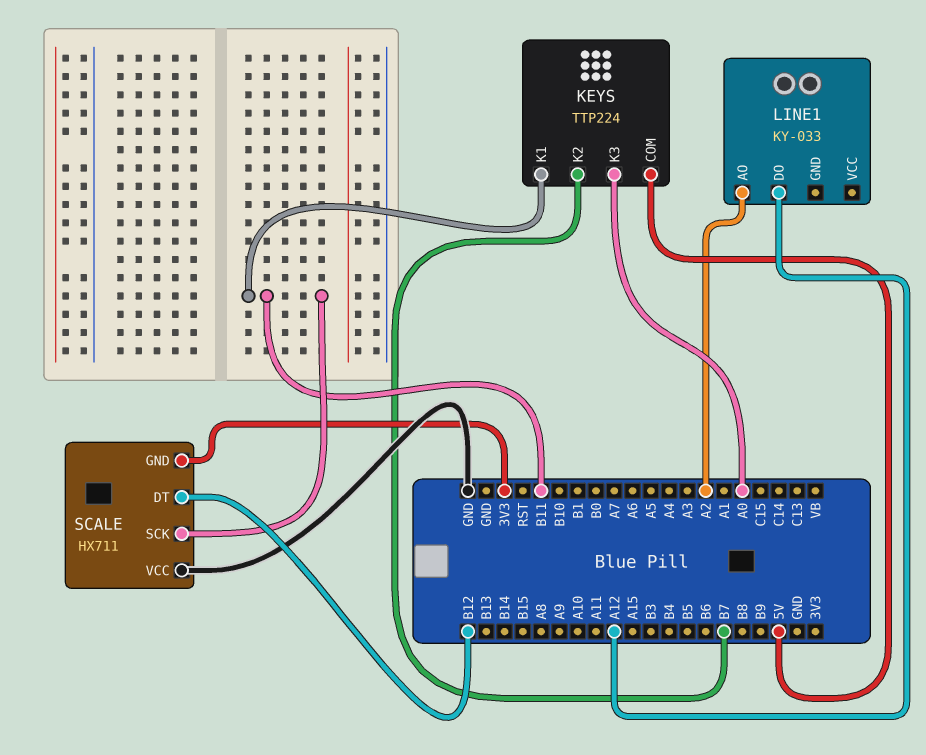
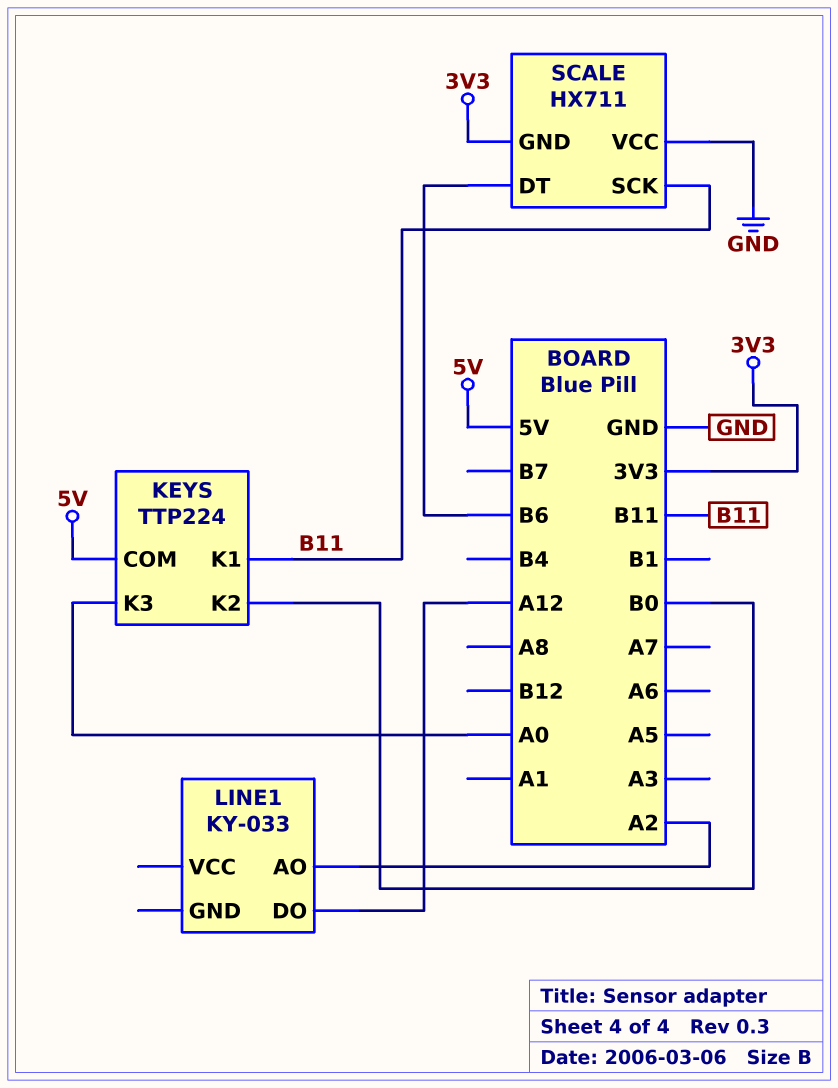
KEYS pin K2: B7 -> B0
SCALE pin DT: B12 -> B6

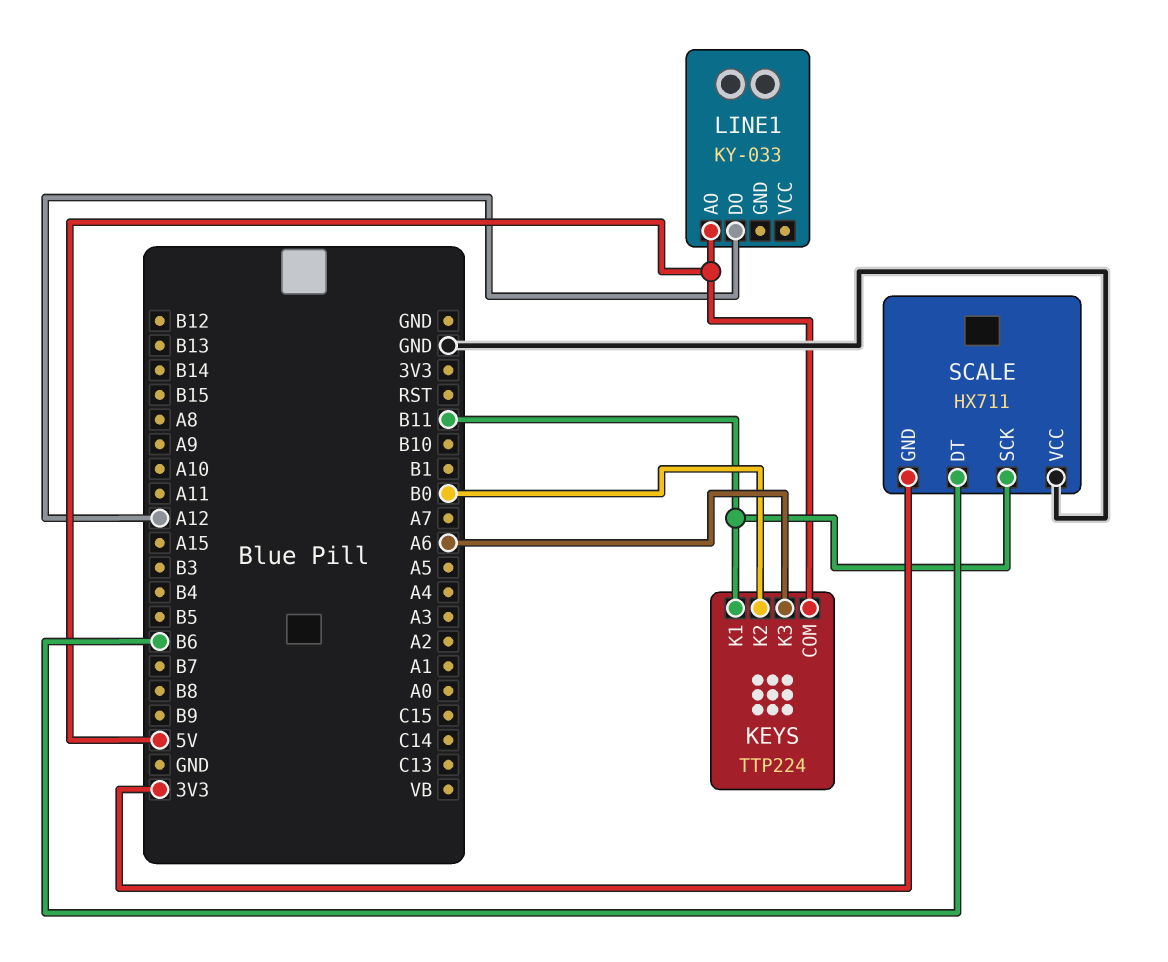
KEYS pin K3: A0 -> A6
LINE1 pin AO: A2 -> 5V

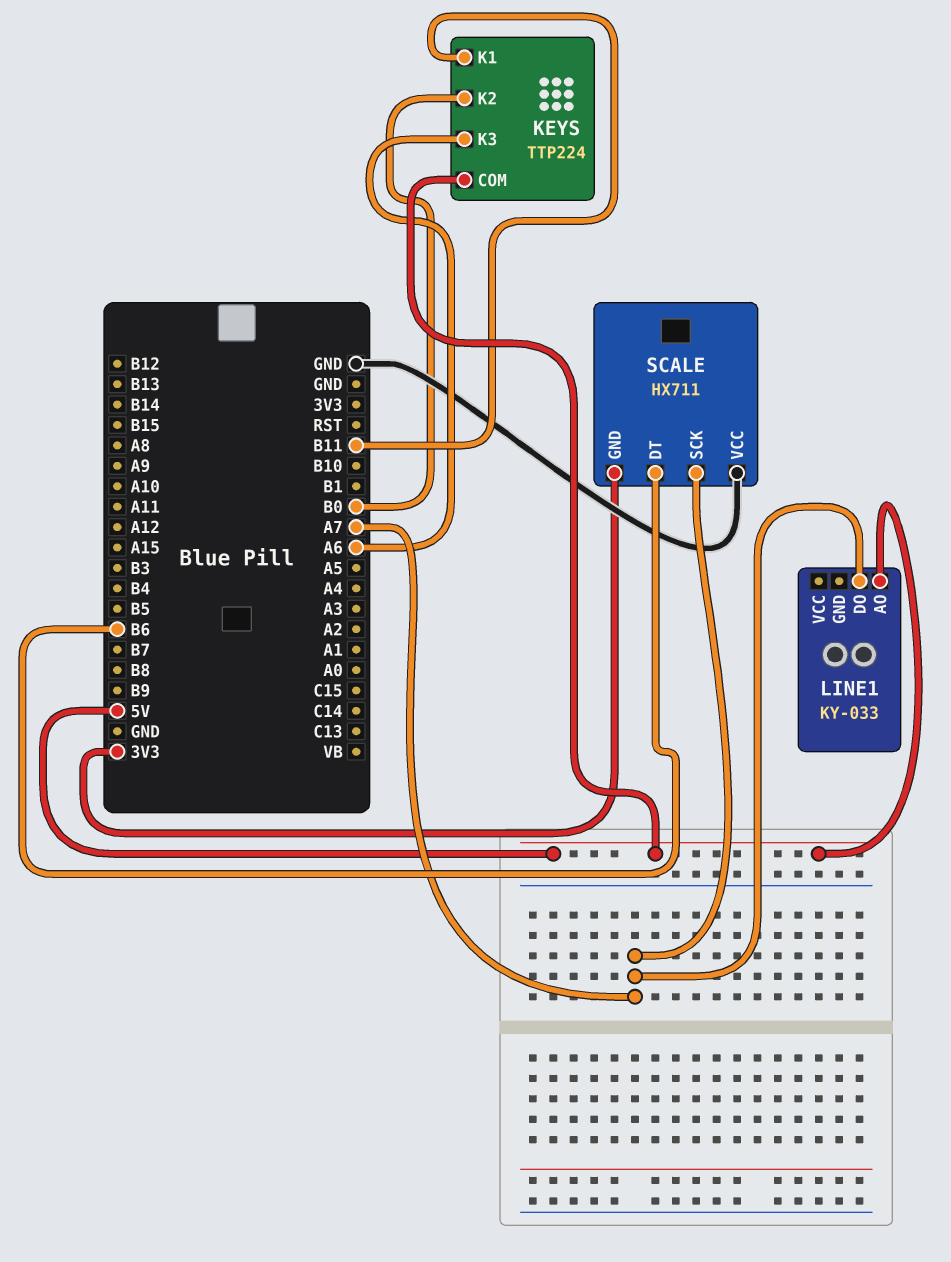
LINE1 pin DO: A12 -> A7
SCALE pin SCK: B11 -> A7

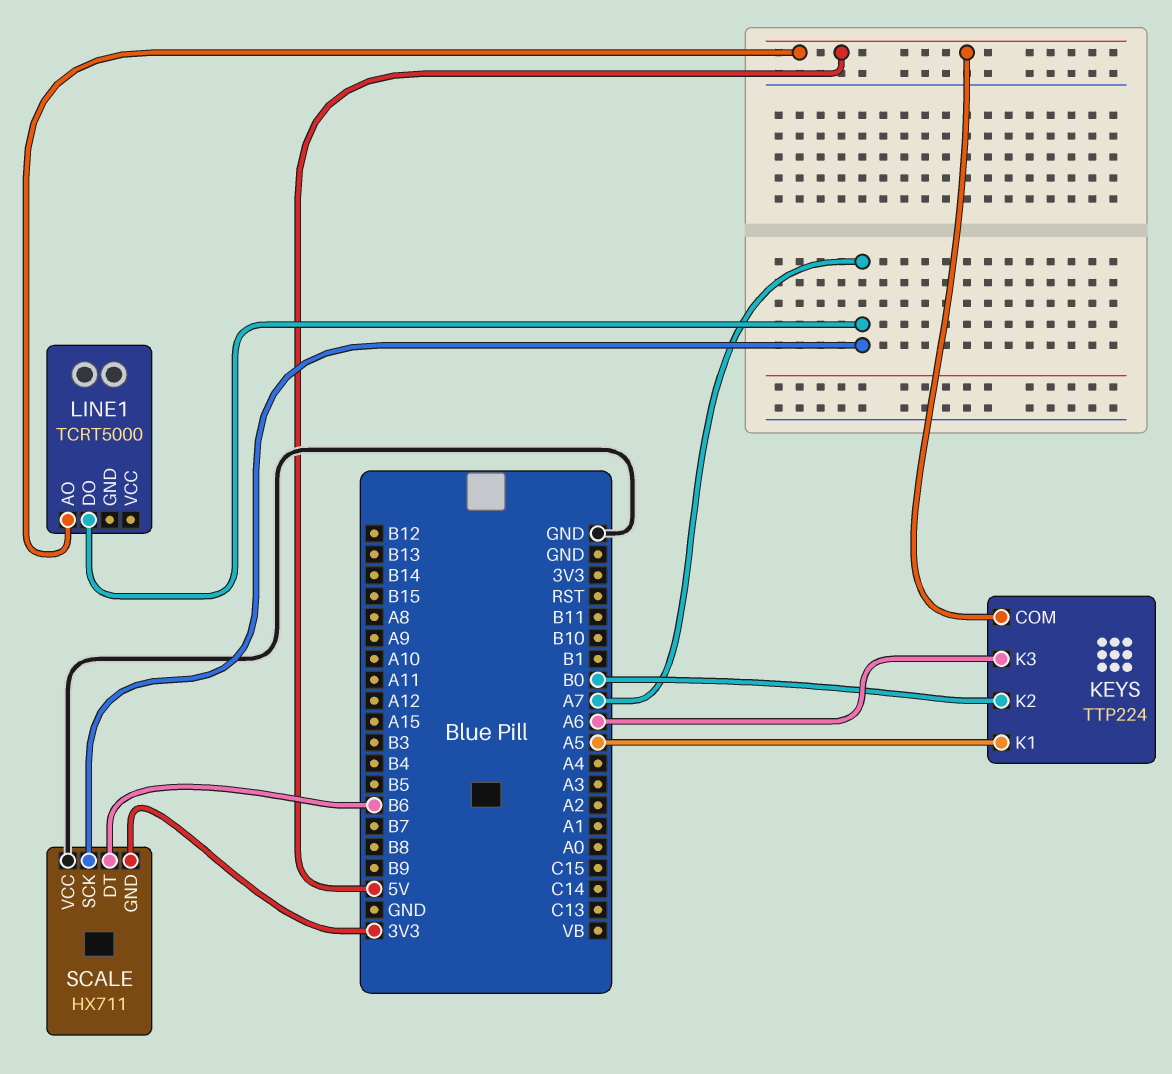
KEYS pin K1: B11 -> A5
LINE1: KY-033 -> TCRT5000

